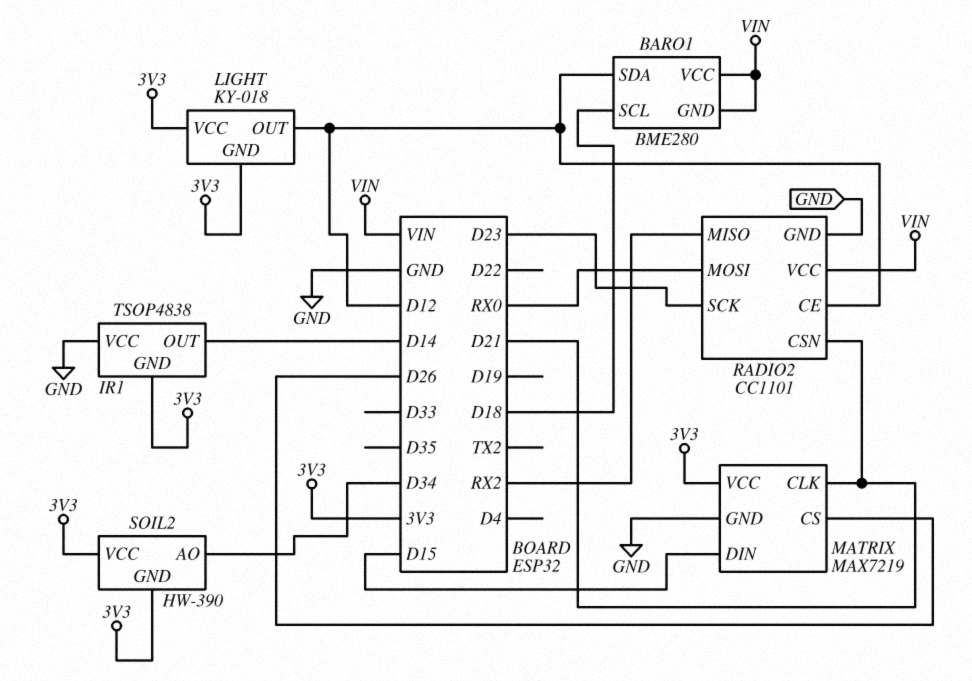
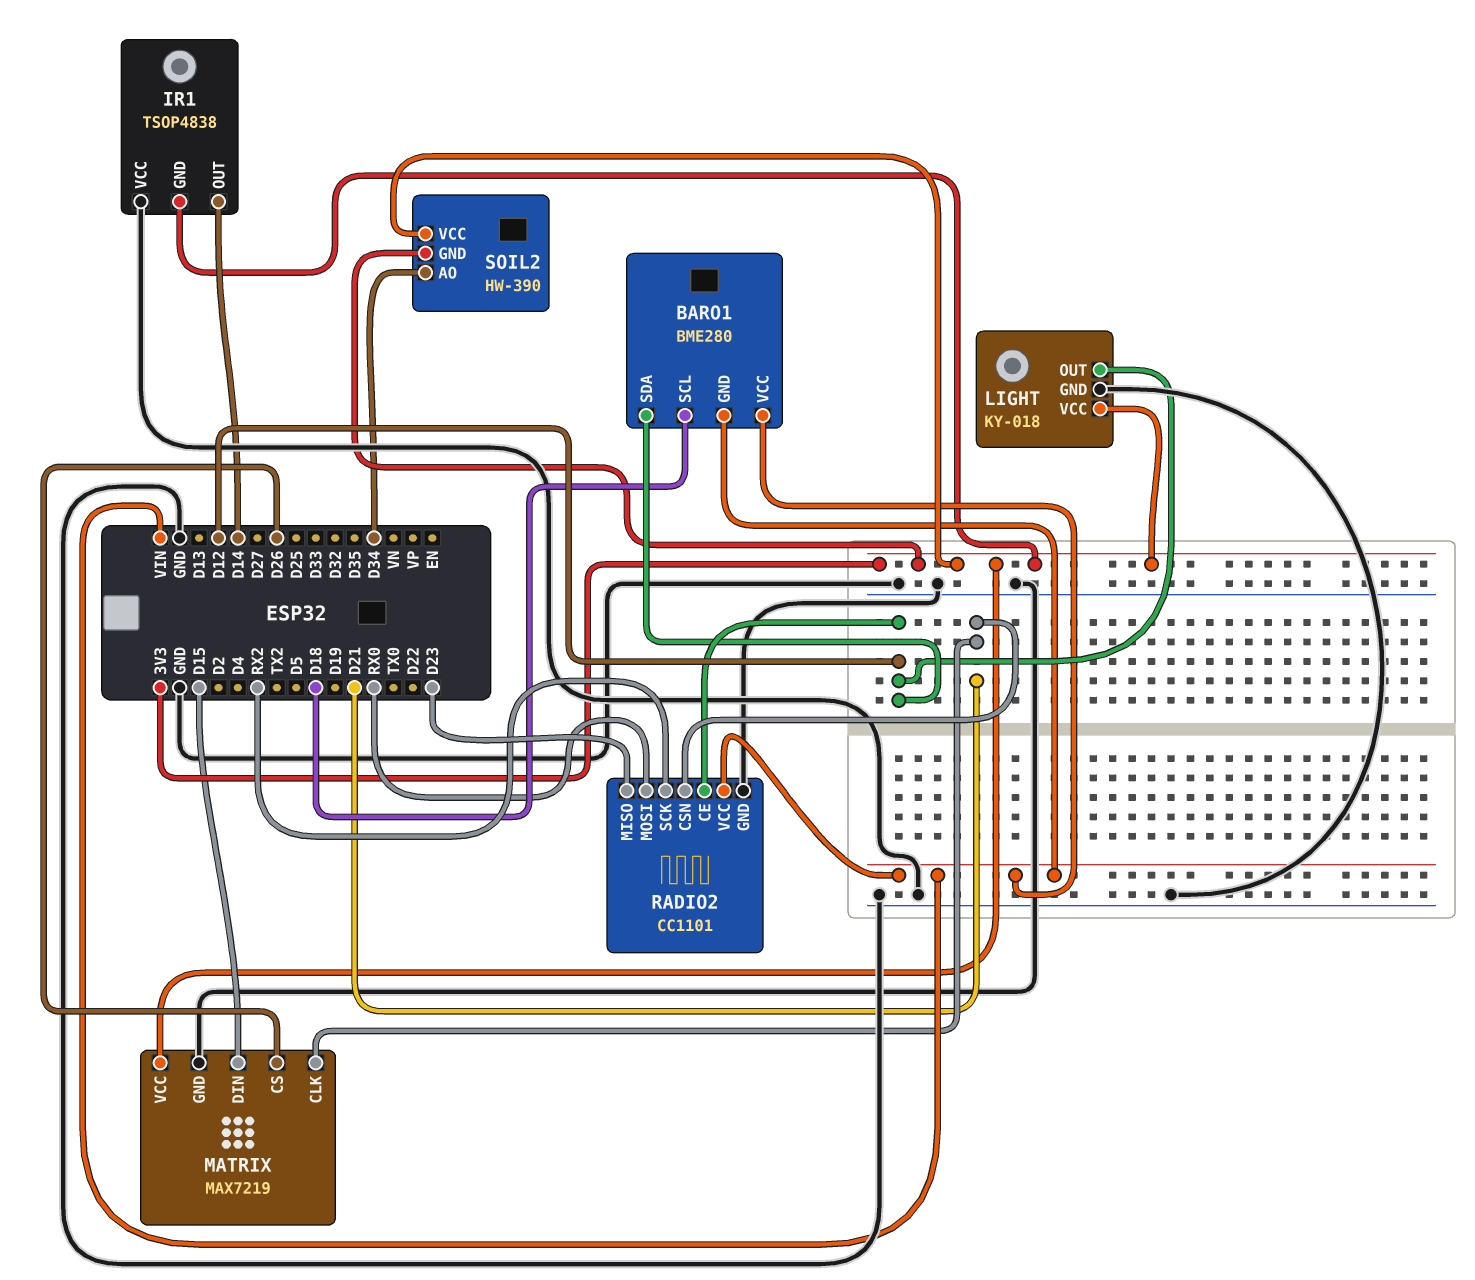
LIGHT pin GND: 3V3 -> GND
RADIO2 pin MISO: RX2 -> D23
RADIO2 pin SCK: D23 -> RX2

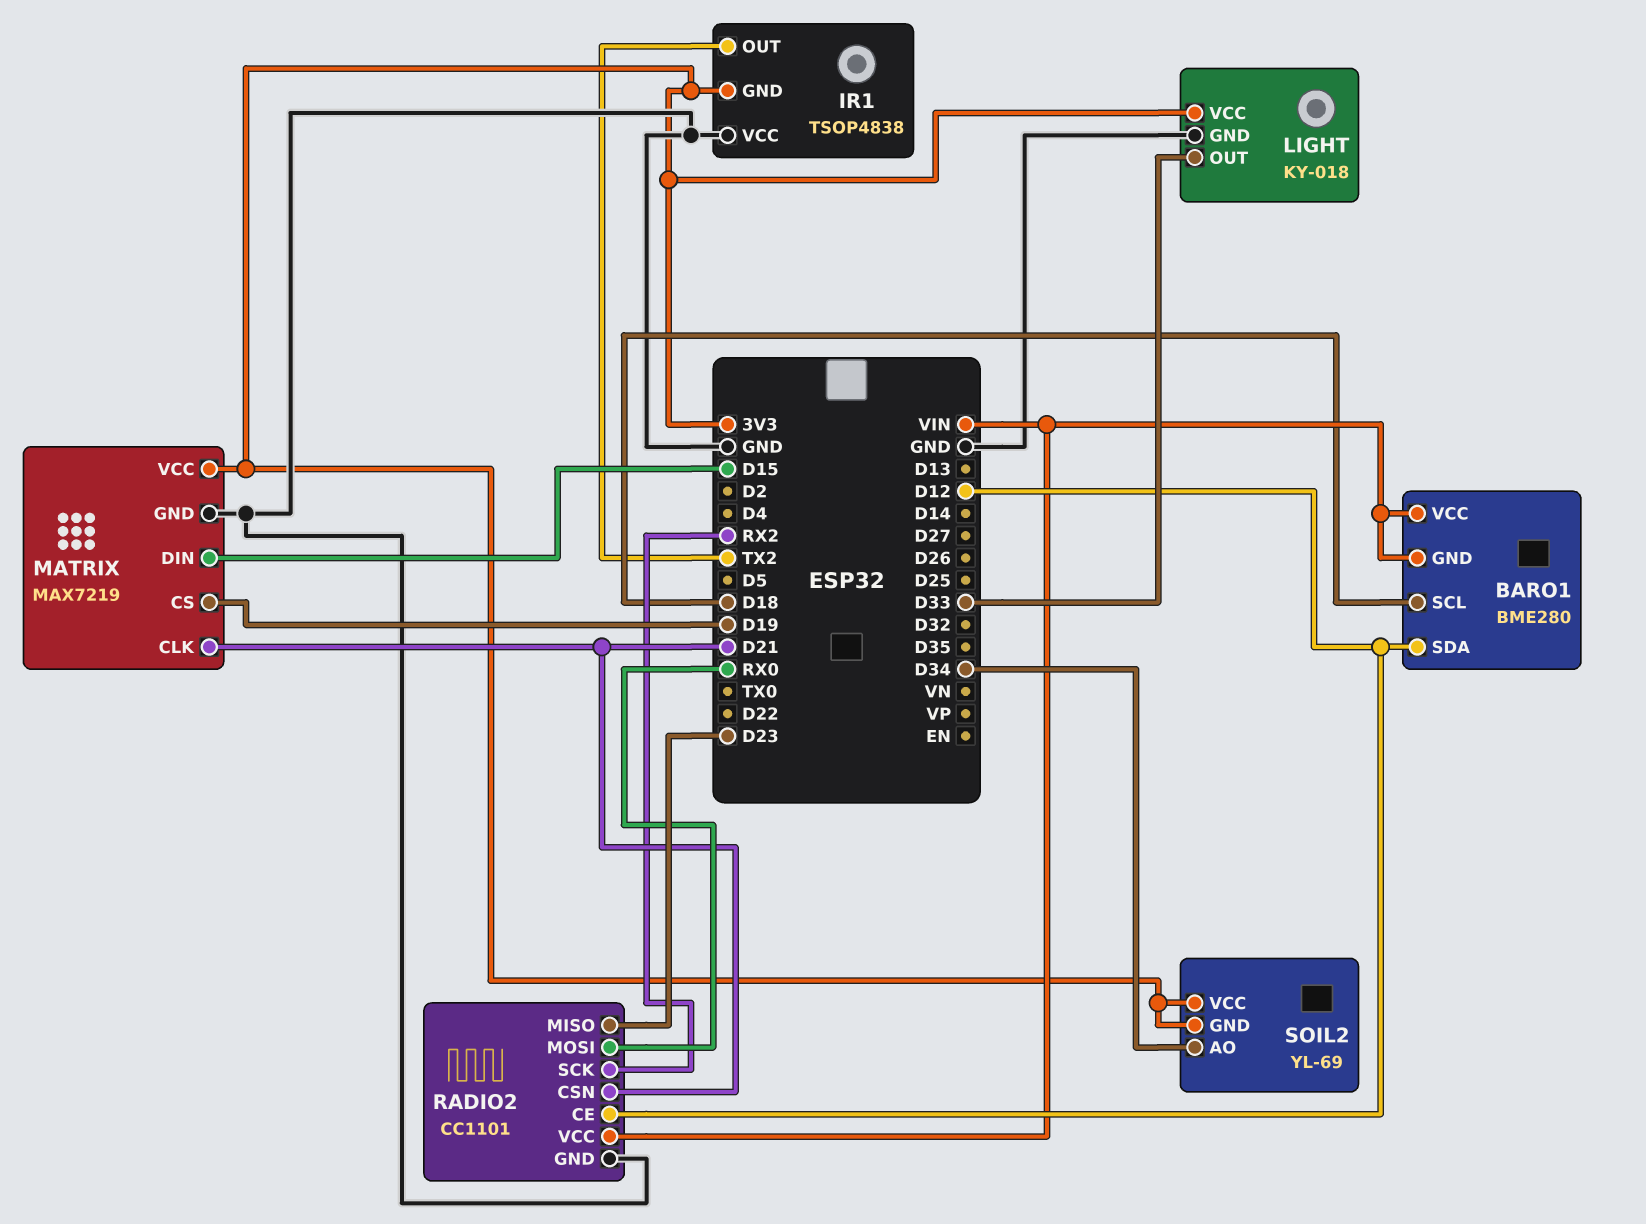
IR1 pin OUT: D14 -> TX2
LIGHT pin OUT: D12 -> D33
MATRIX pin CS: D26 -> D19
SOIL2: HW-390 -> YL-69

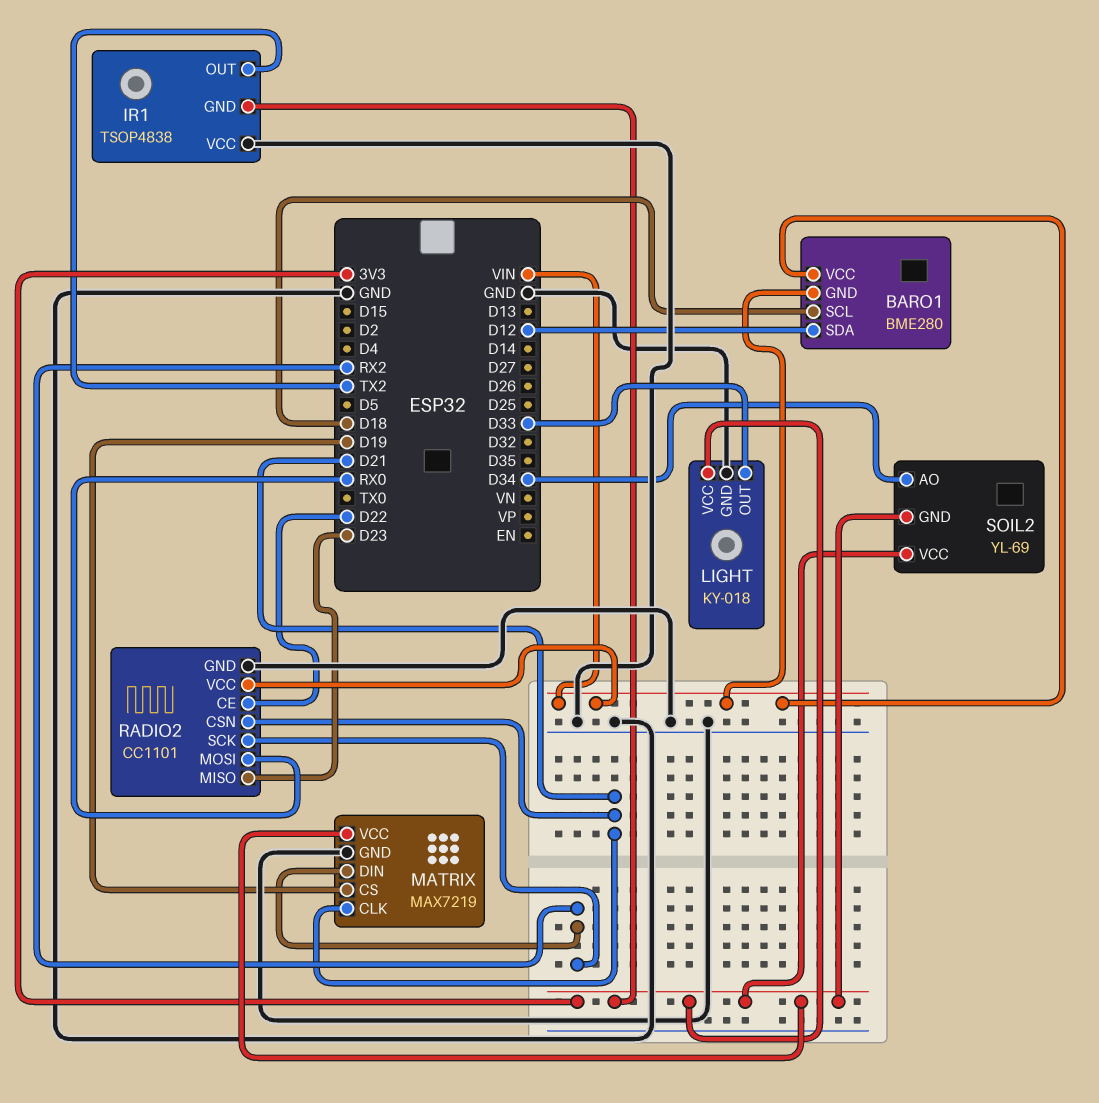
MATRIX pin DIN: D15 -> RX2
RADIO2 pin CE: D12 -> D22

